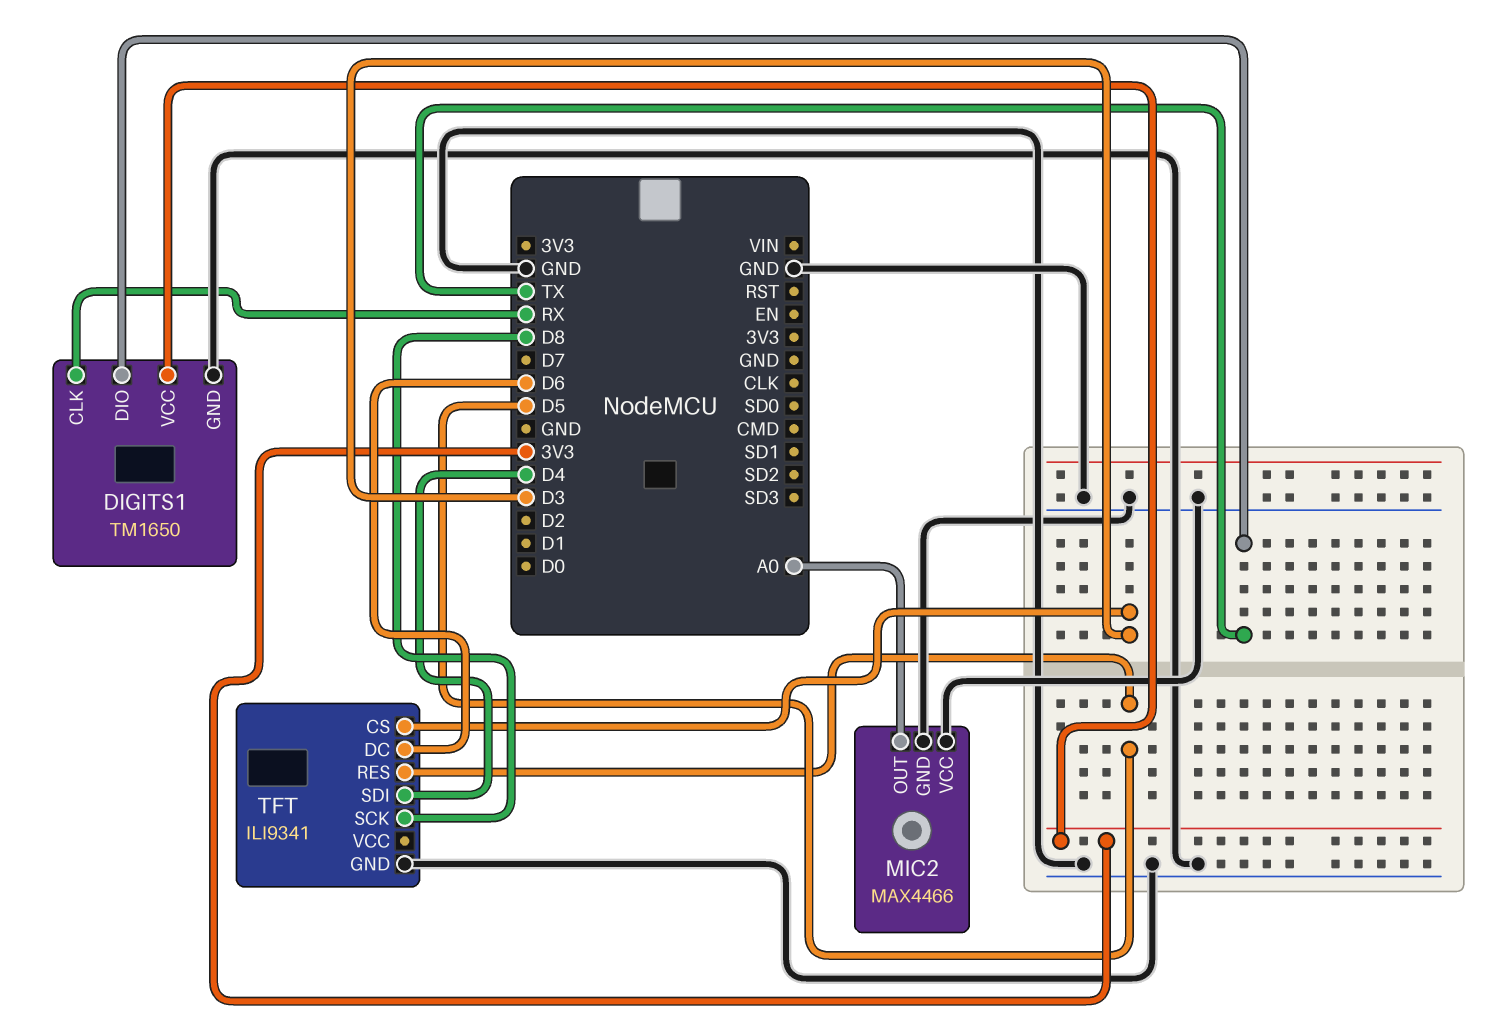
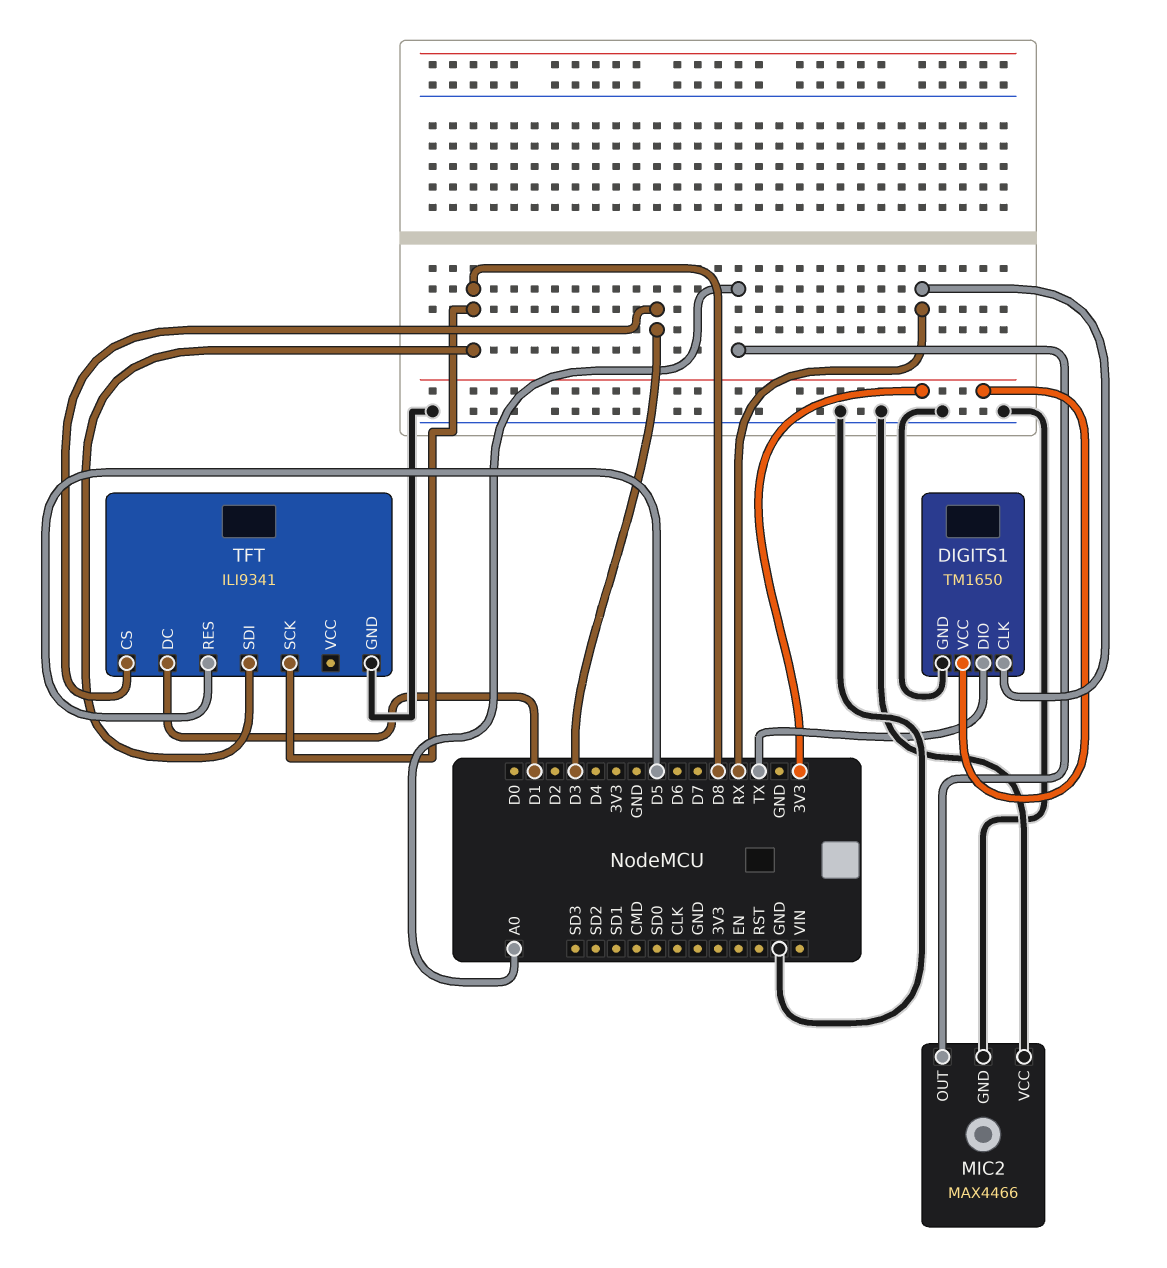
TFT pin DC: D6 -> D1
TFT pin SDI: D4 -> D8

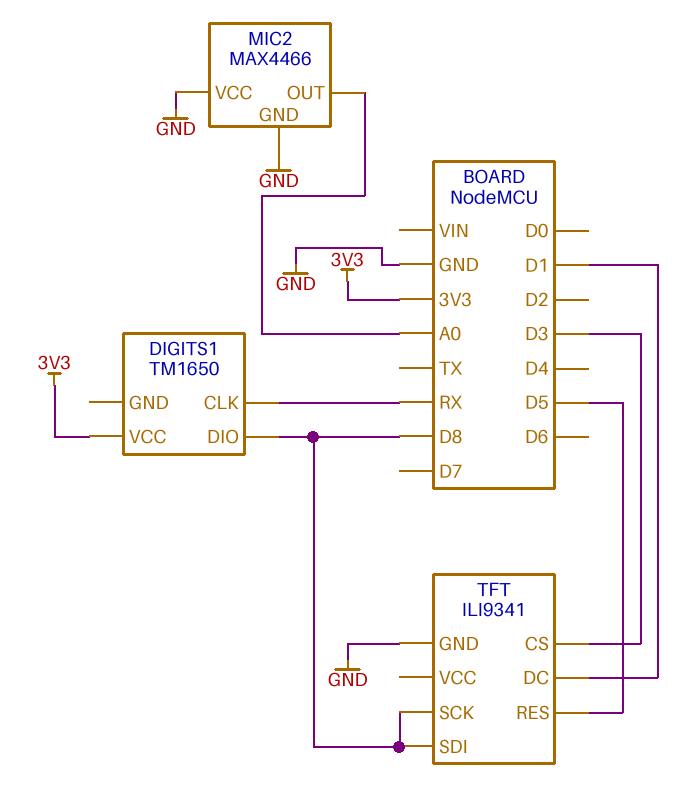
DIGITS1 pin DIO: TX -> D8
DIGITS1 pin GND: GND -> none

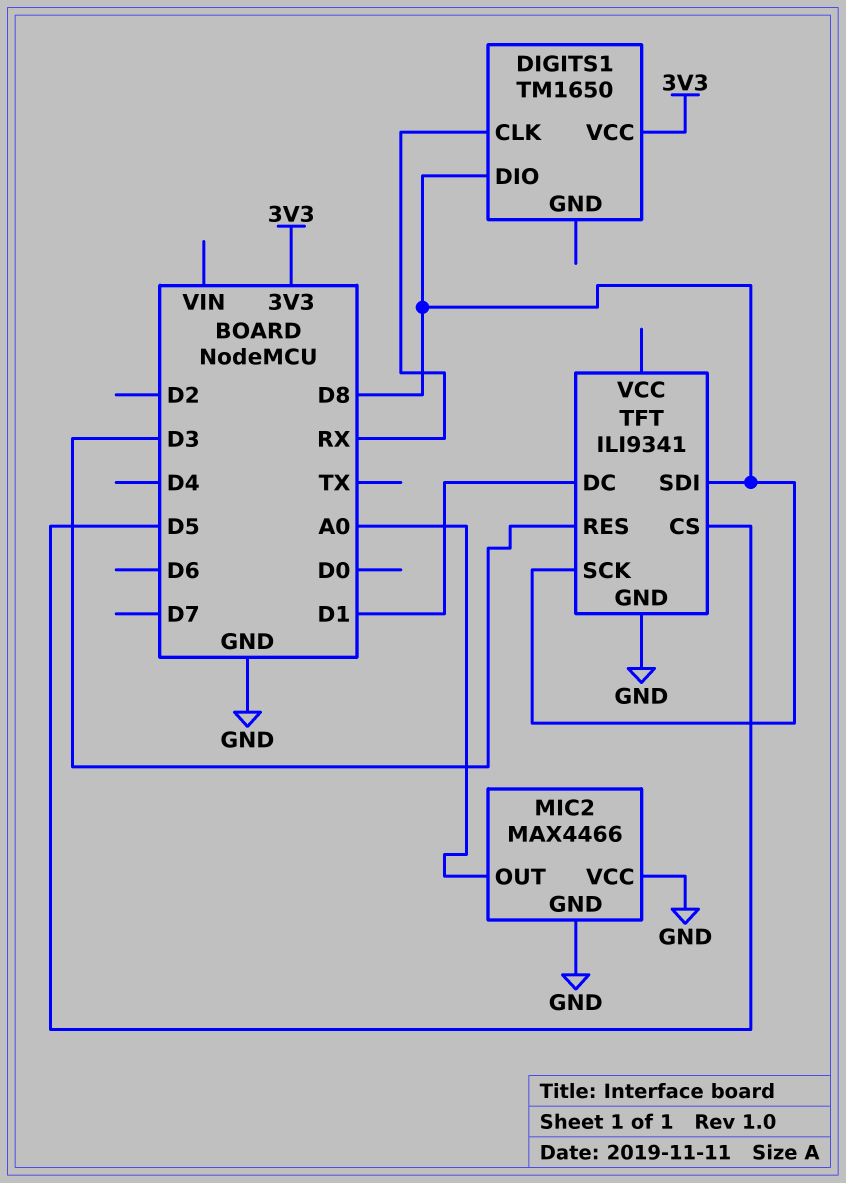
TFT pin CS: D3 -> D5
TFT pin RES: D5 -> D3

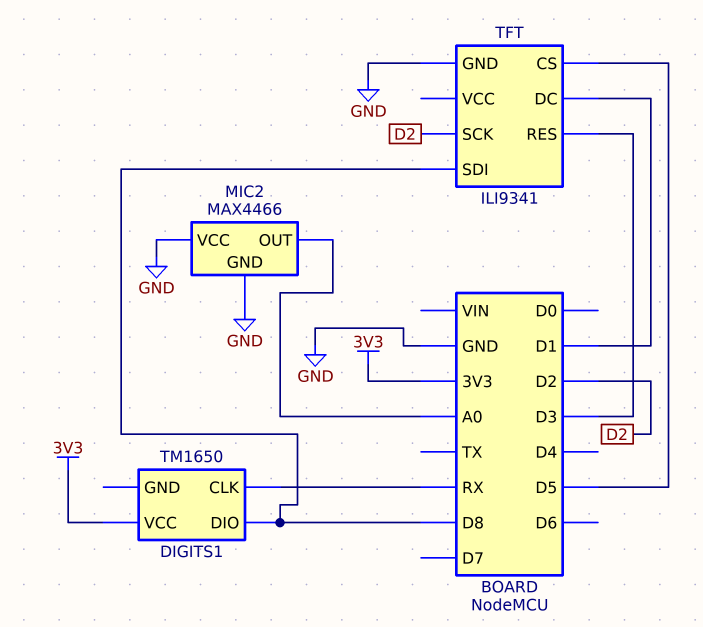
TFT pin SCK: D8 -> D2

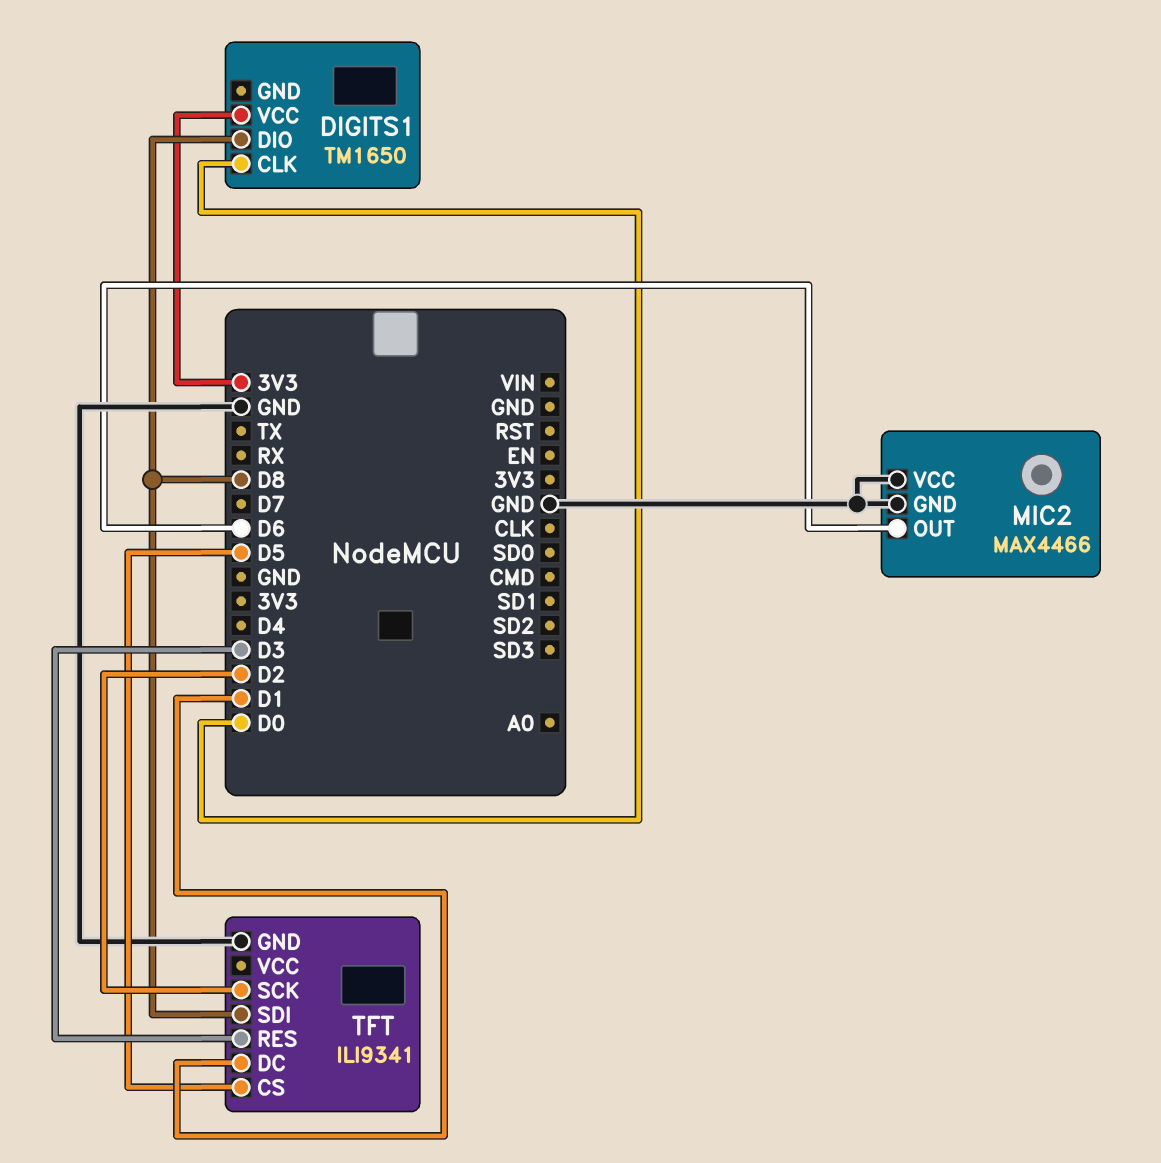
DIGITS1 pin CLK: RX -> D0
MIC2 pin OUT: A0 -> D6

